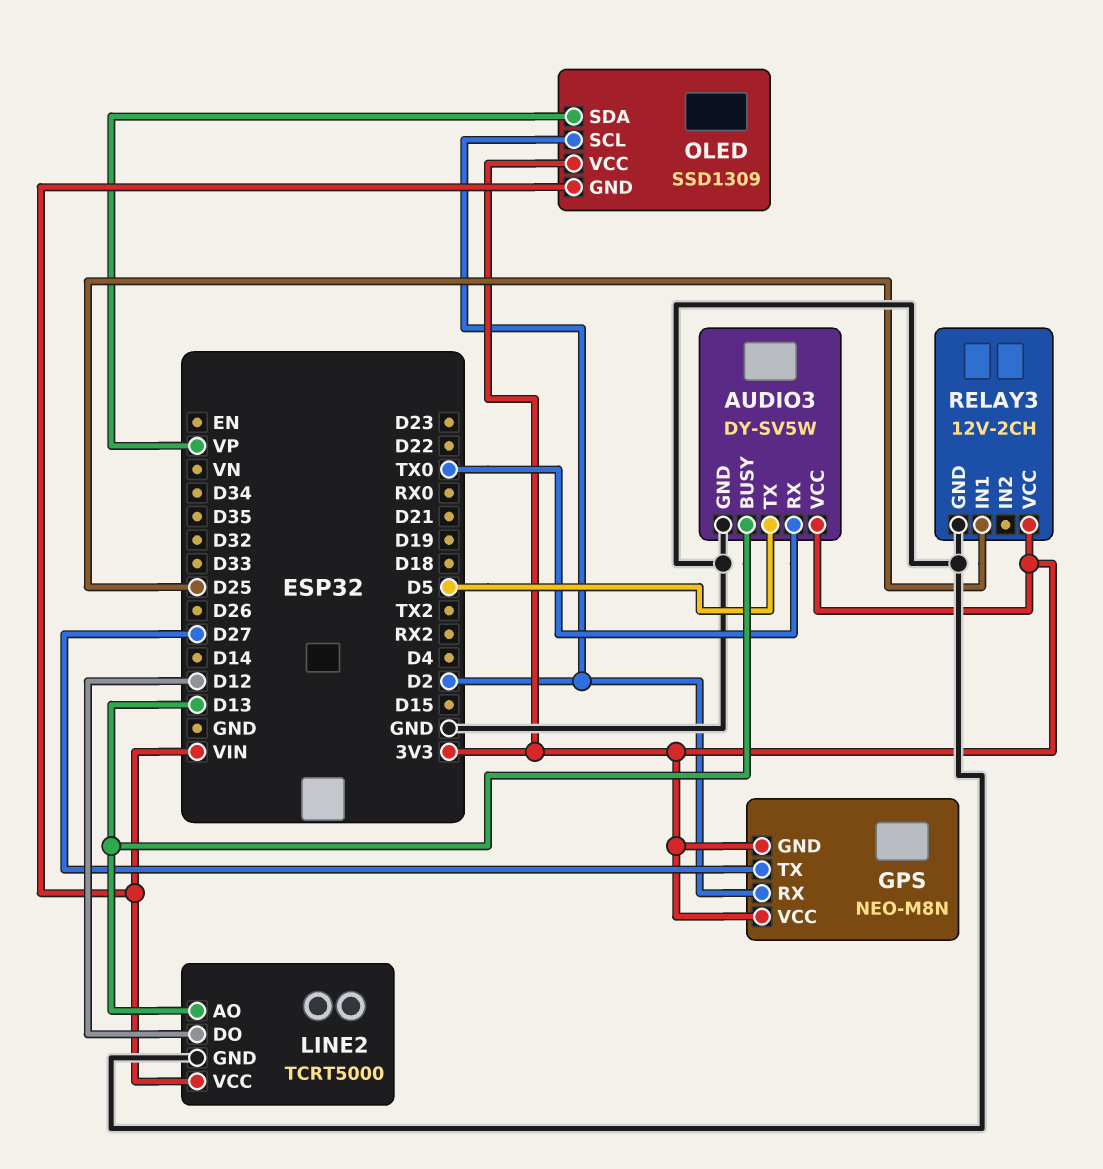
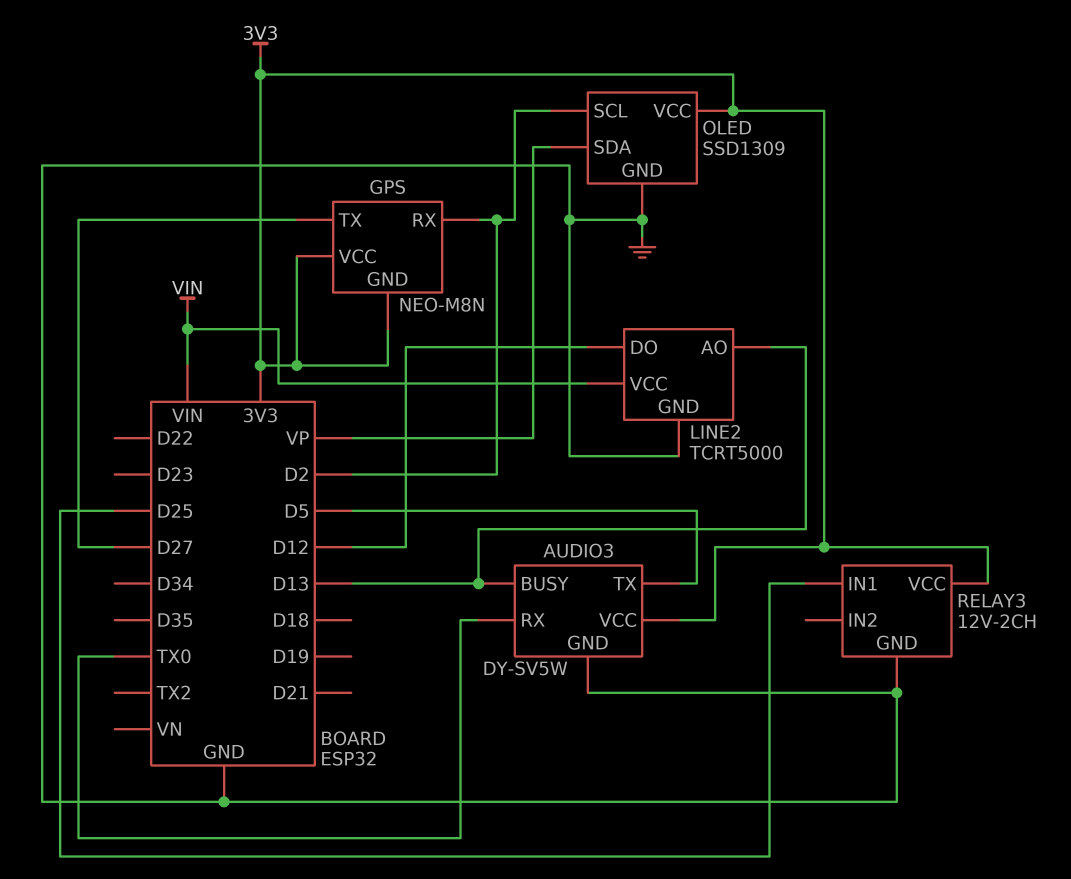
OLED pin GND: VIN -> GND

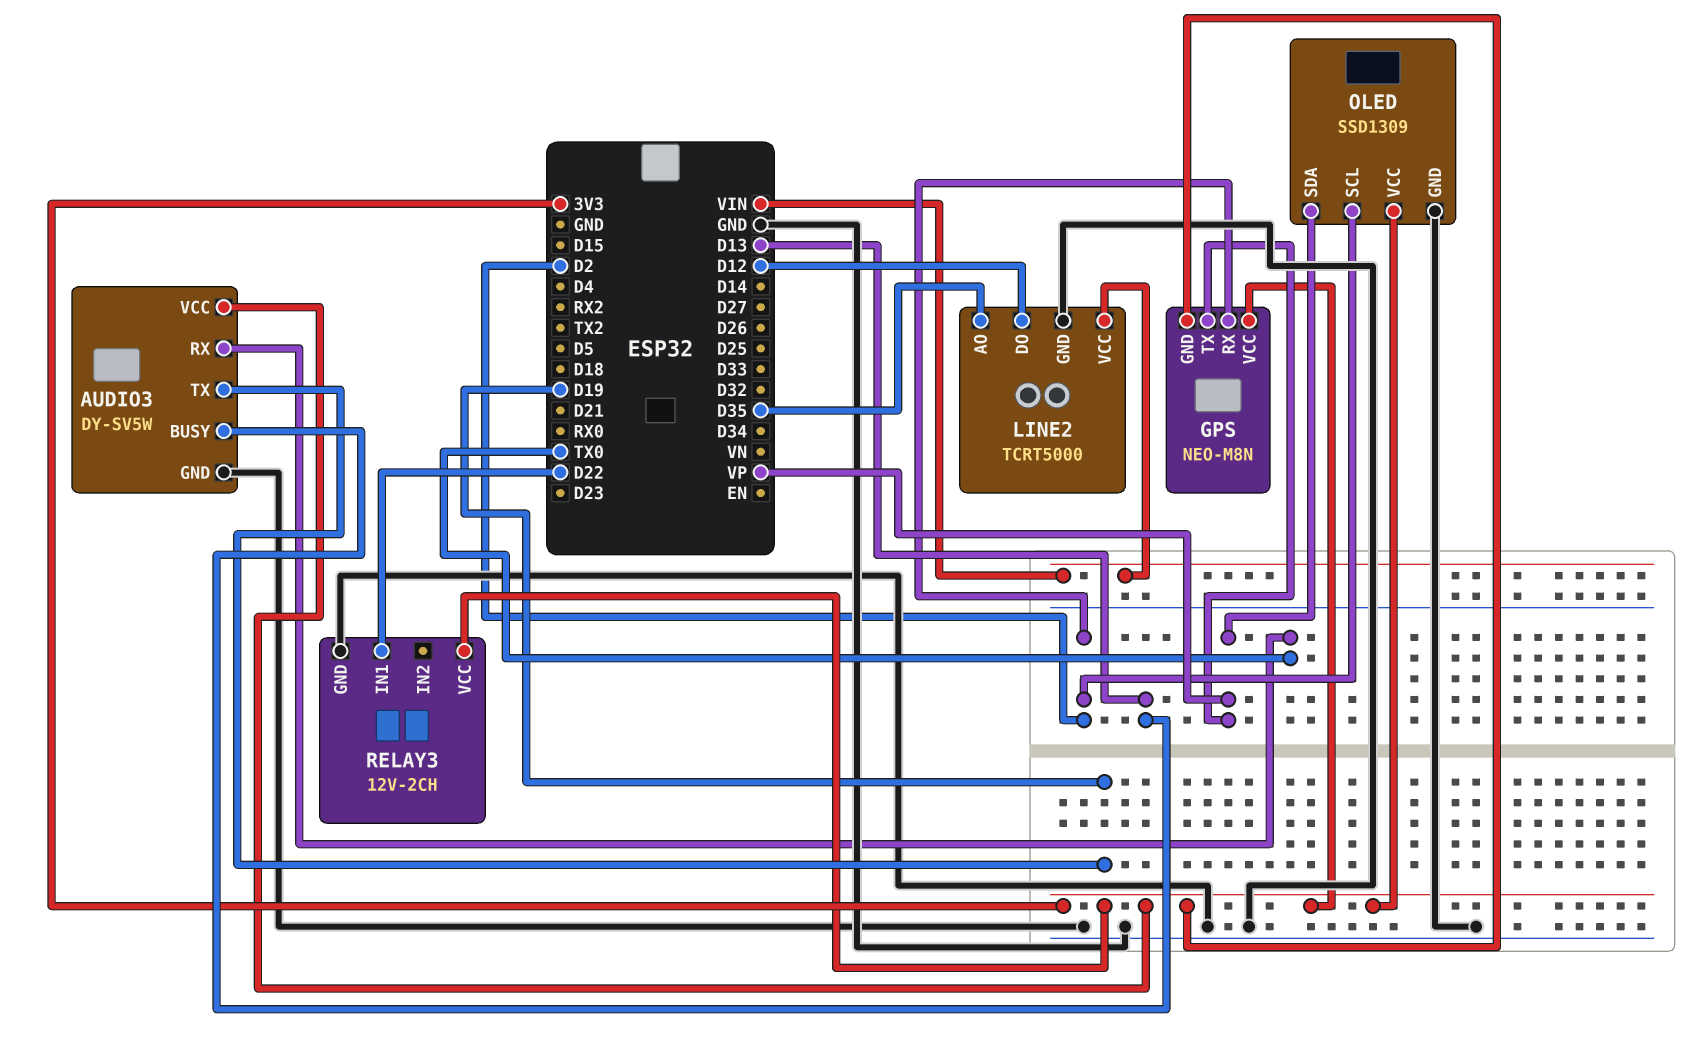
AUDIO3 pin TX: D5 -> D19
GPS pin TX: D27 -> VP
LINE2 pin AO: D13 -> D35
RELAY3 pin IN1: D25 -> D22

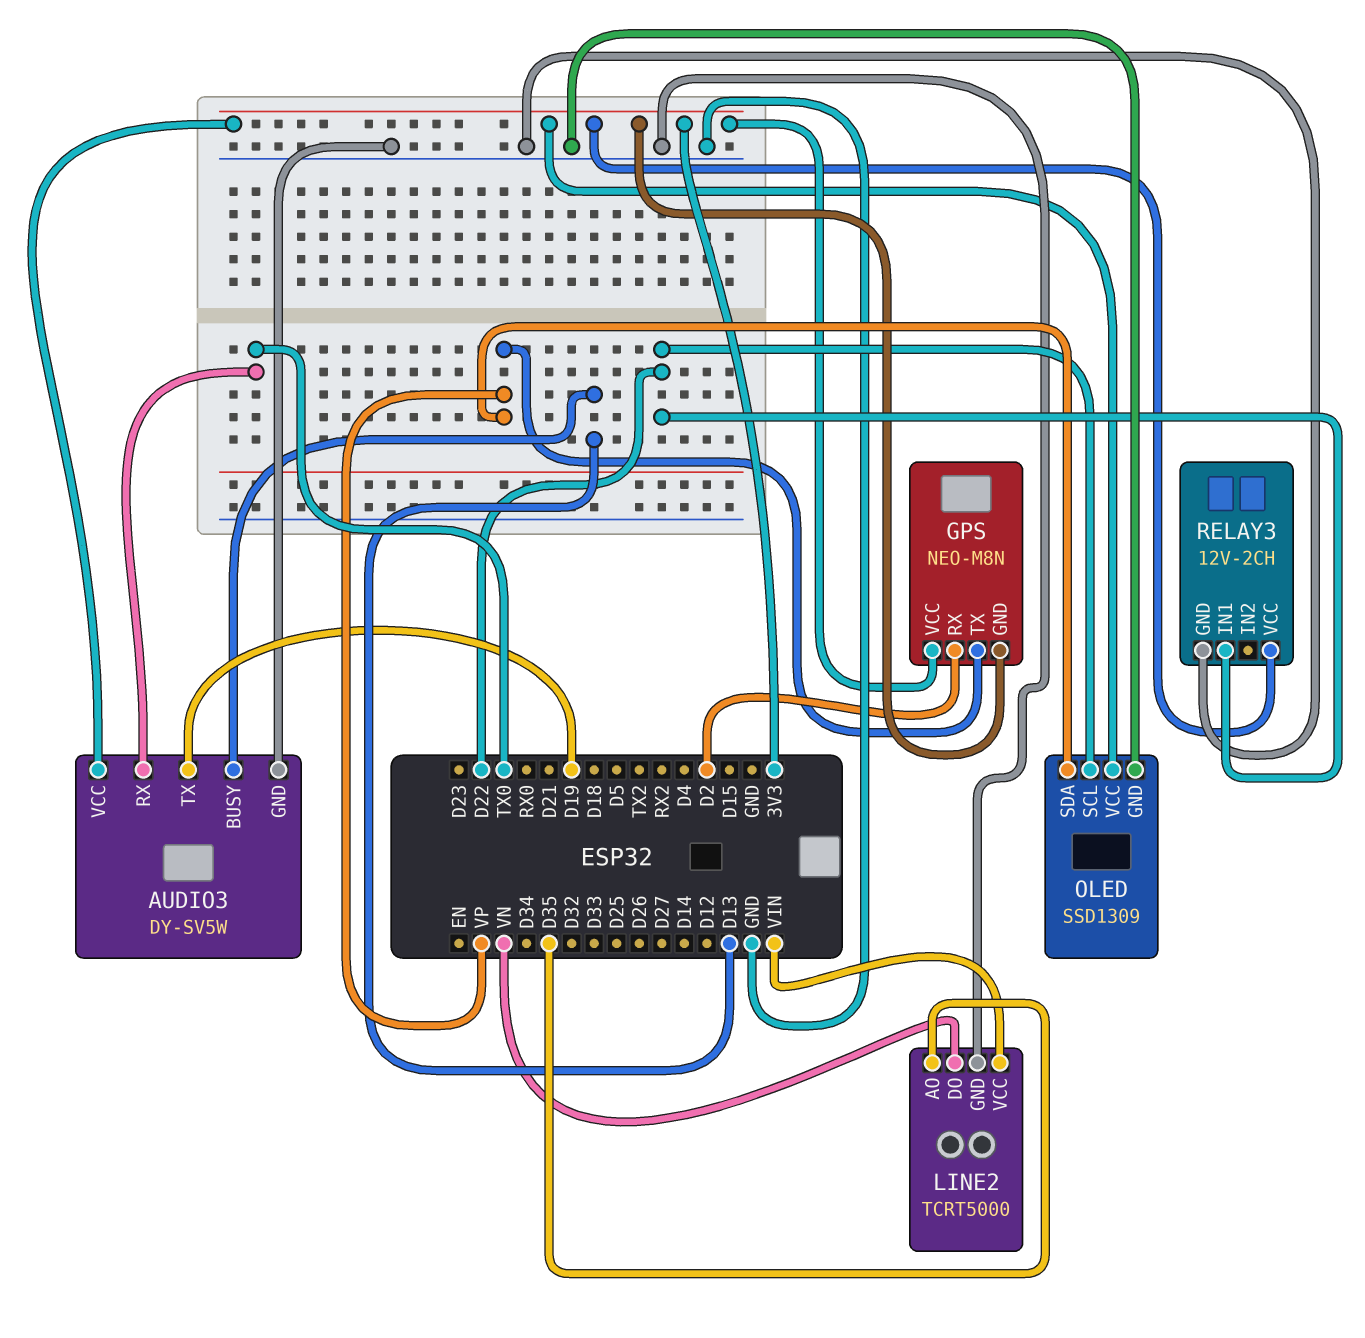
LINE2 pin DO: D12 -> VN
OLED pin SCL: D2 -> D22

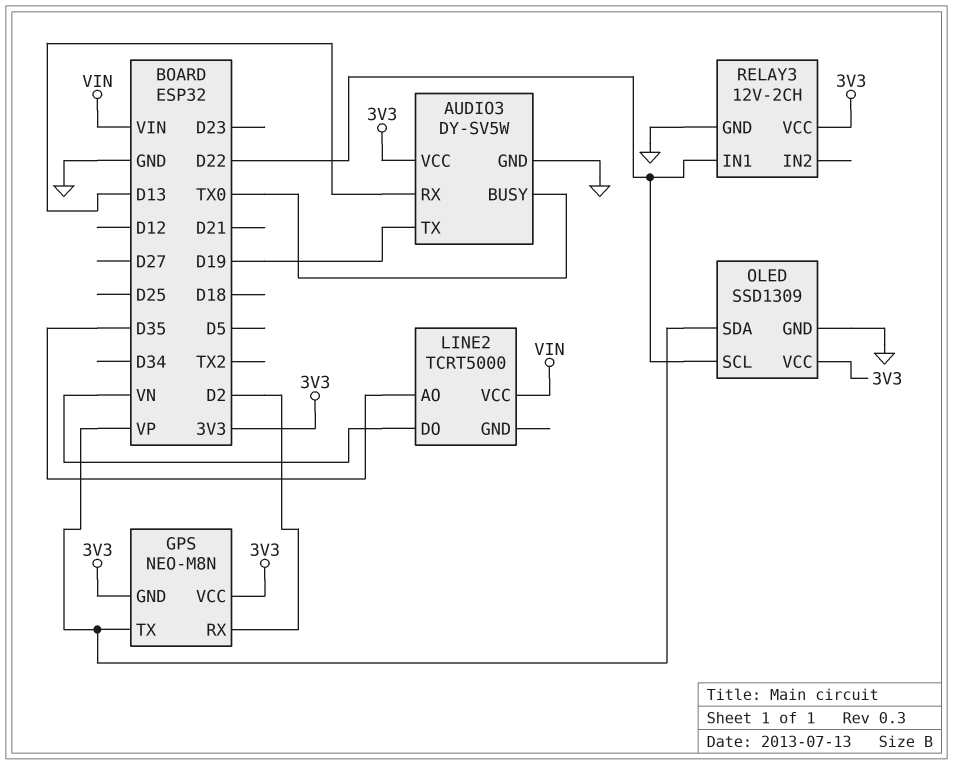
AUDIO3 pin BUSY: D13 -> TX0
AUDIO3 pin RX: TX0 -> D13
LINE2 pin GND: GND -> none

